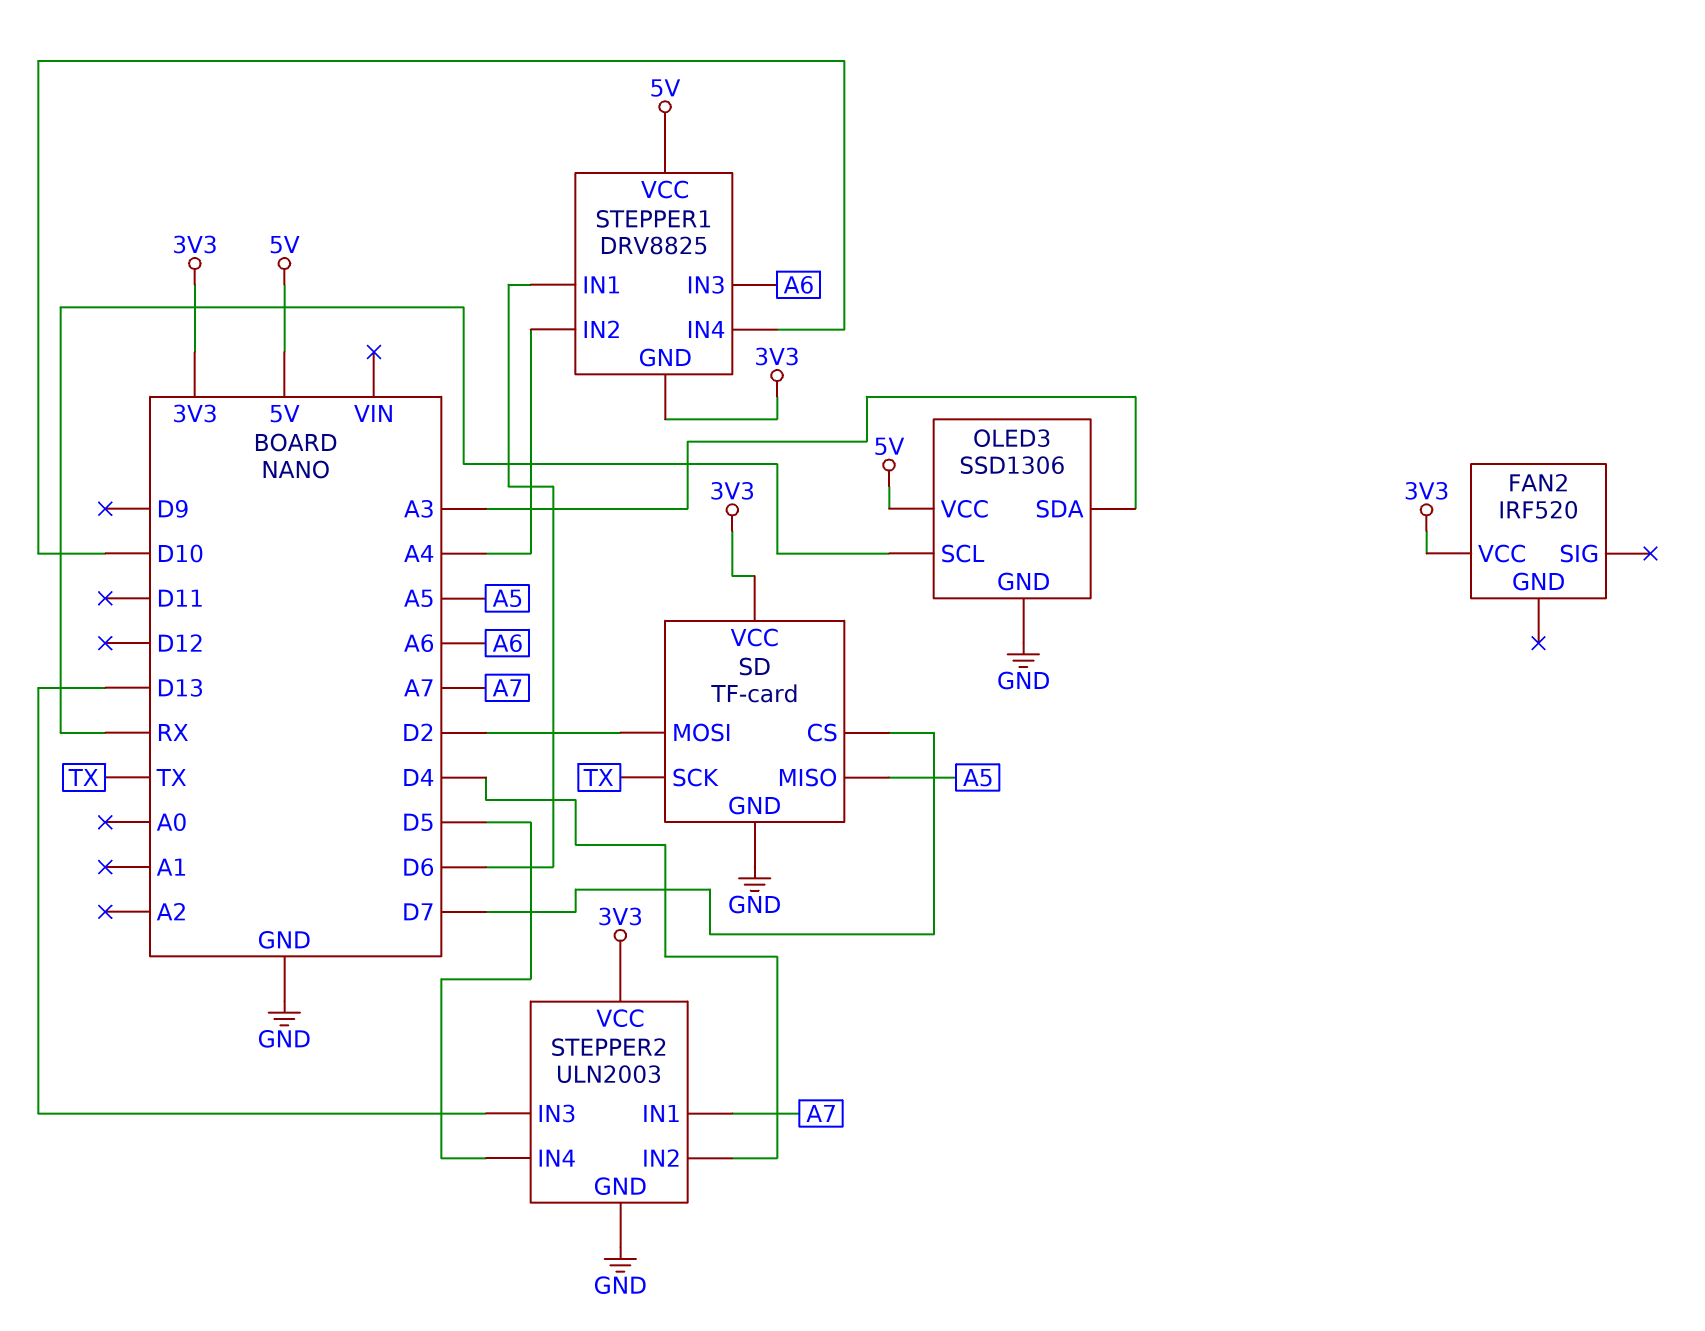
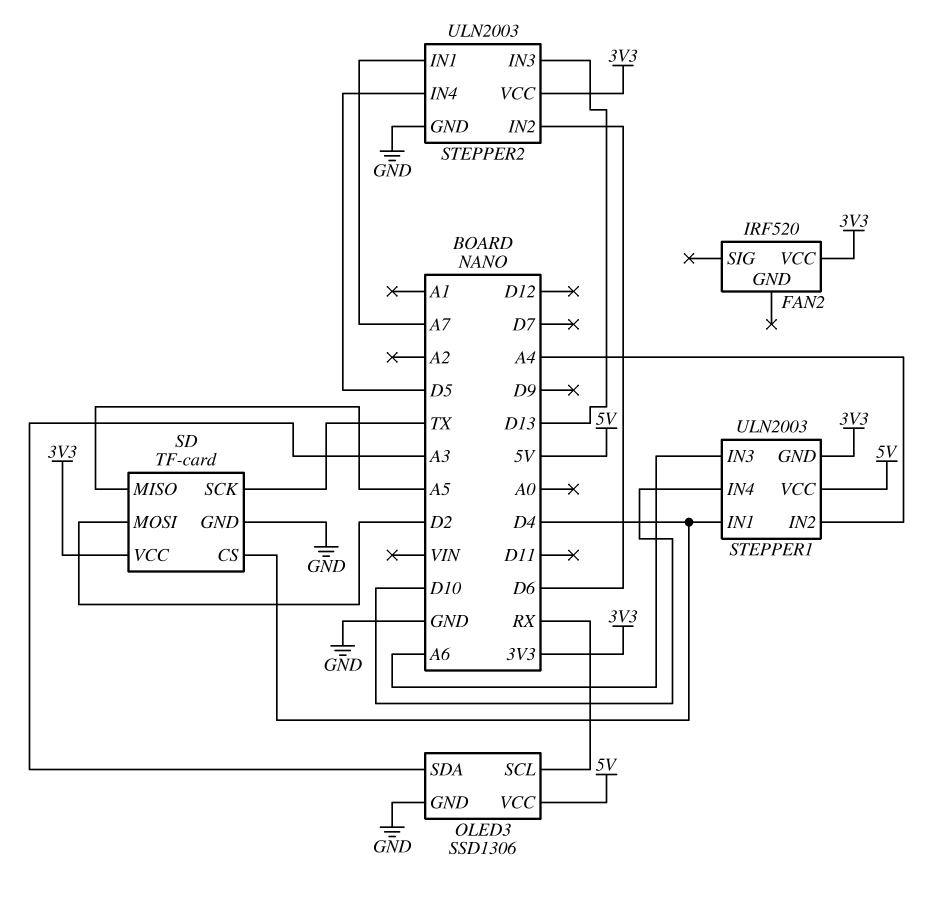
SD pin CS: D7 -> D4
STEPPER1: DRV8825 -> ULN2003
STEPPER1 pin IN1: D6 -> D4
STEPPER2 pin IN2: D4 -> D6

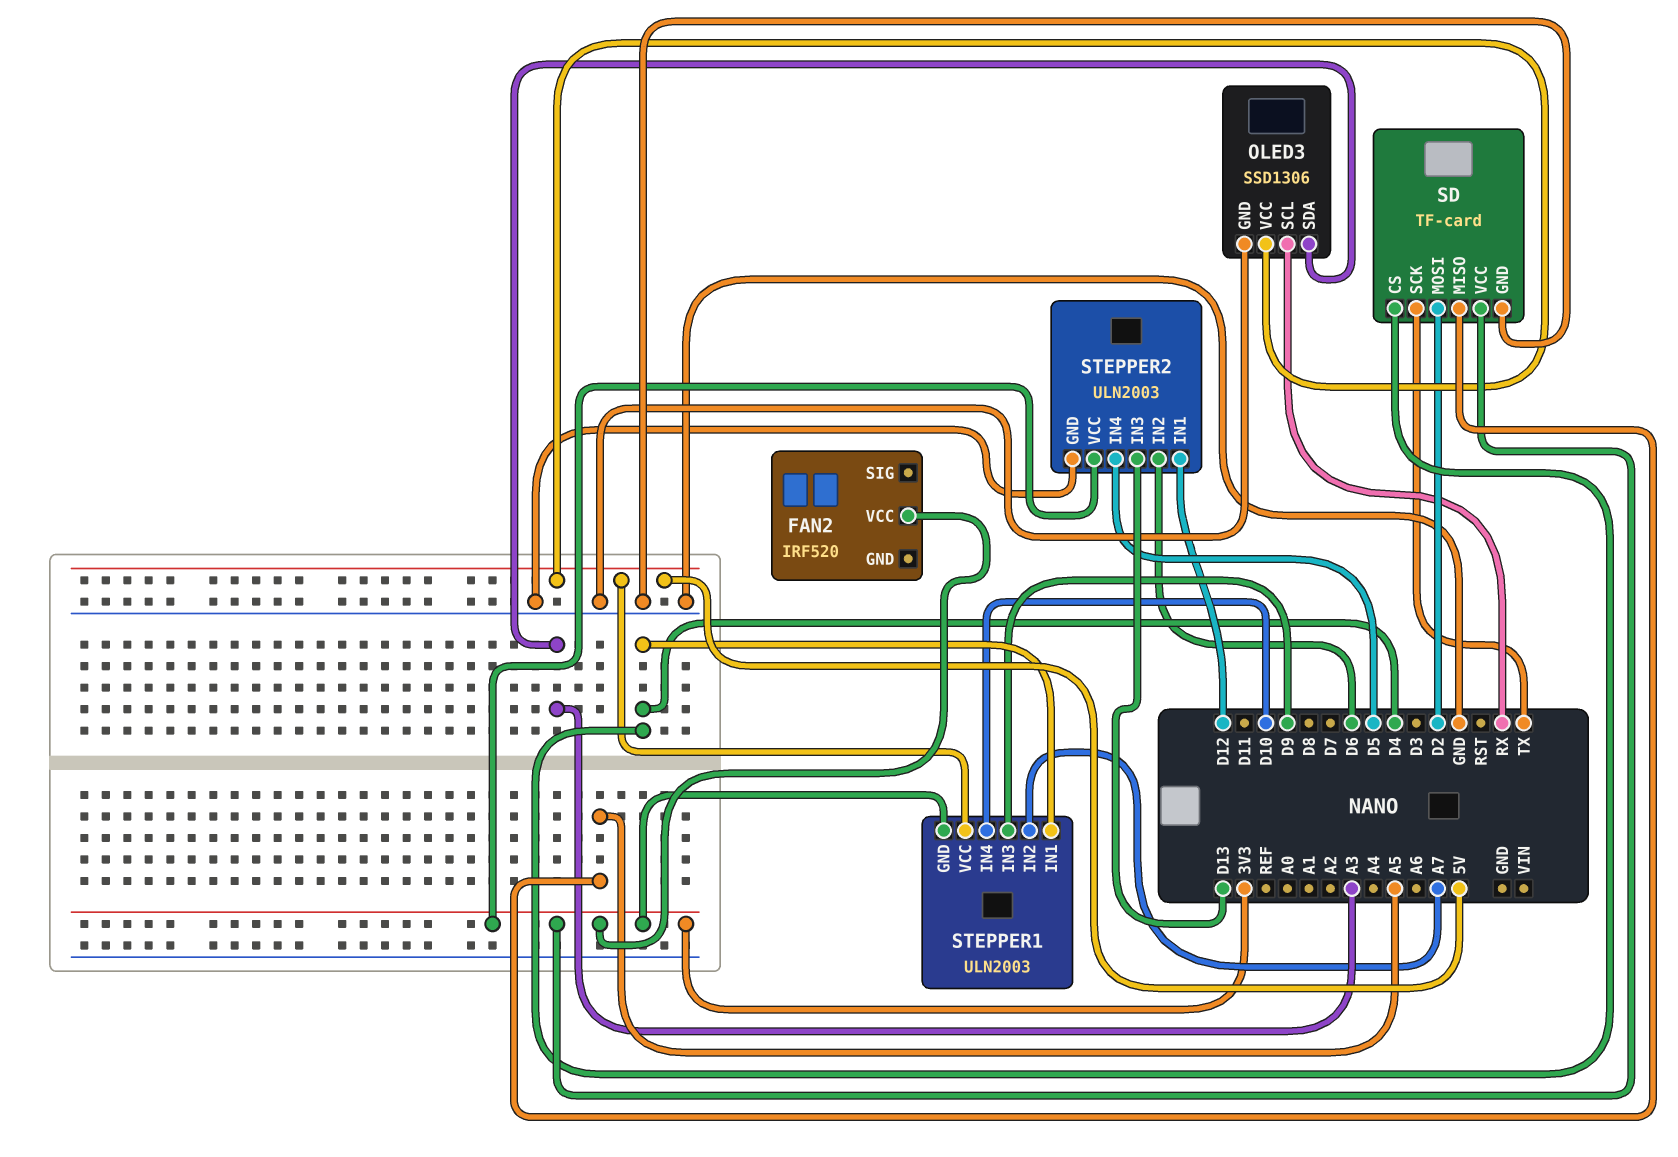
STEPPER1 pin IN2: A4 -> A7
STEPPER1 pin IN3: A6 -> D9
STEPPER2 pin IN1: A7 -> D12

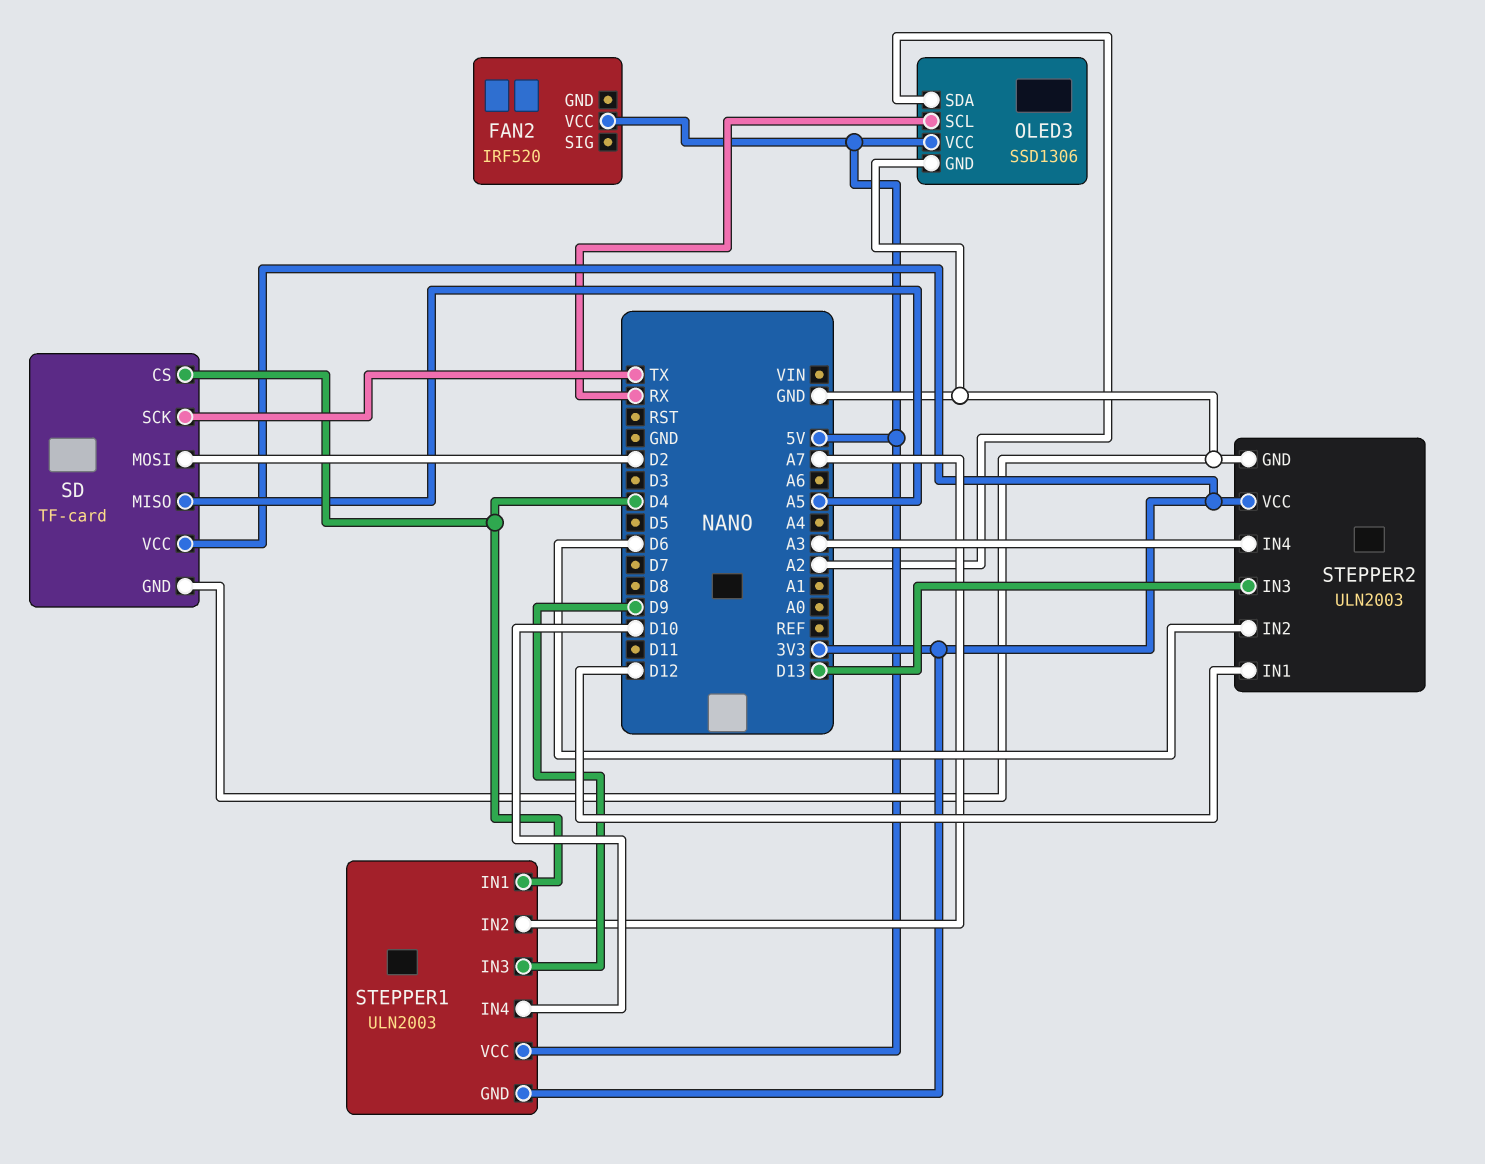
FAN2 pin VCC: 3V3 -> 5V
OLED3 pin SDA: A3 -> A2
STEPPER2 pin IN4: D5 -> A3

